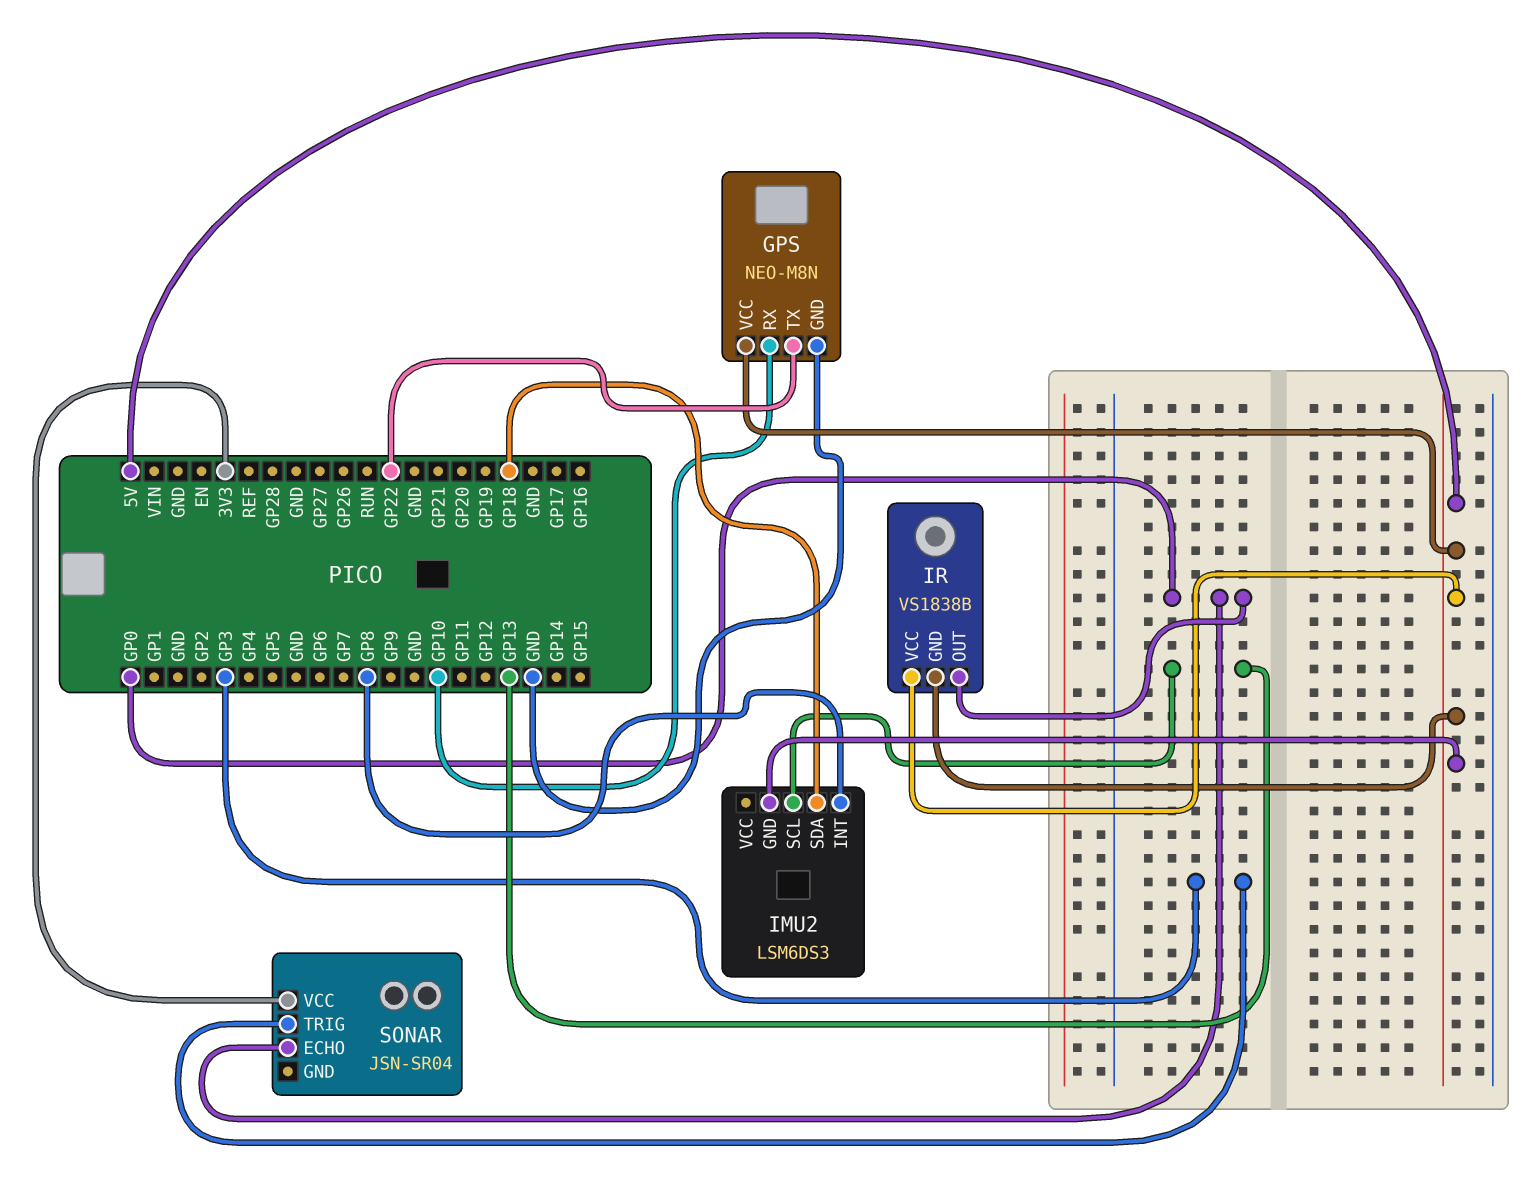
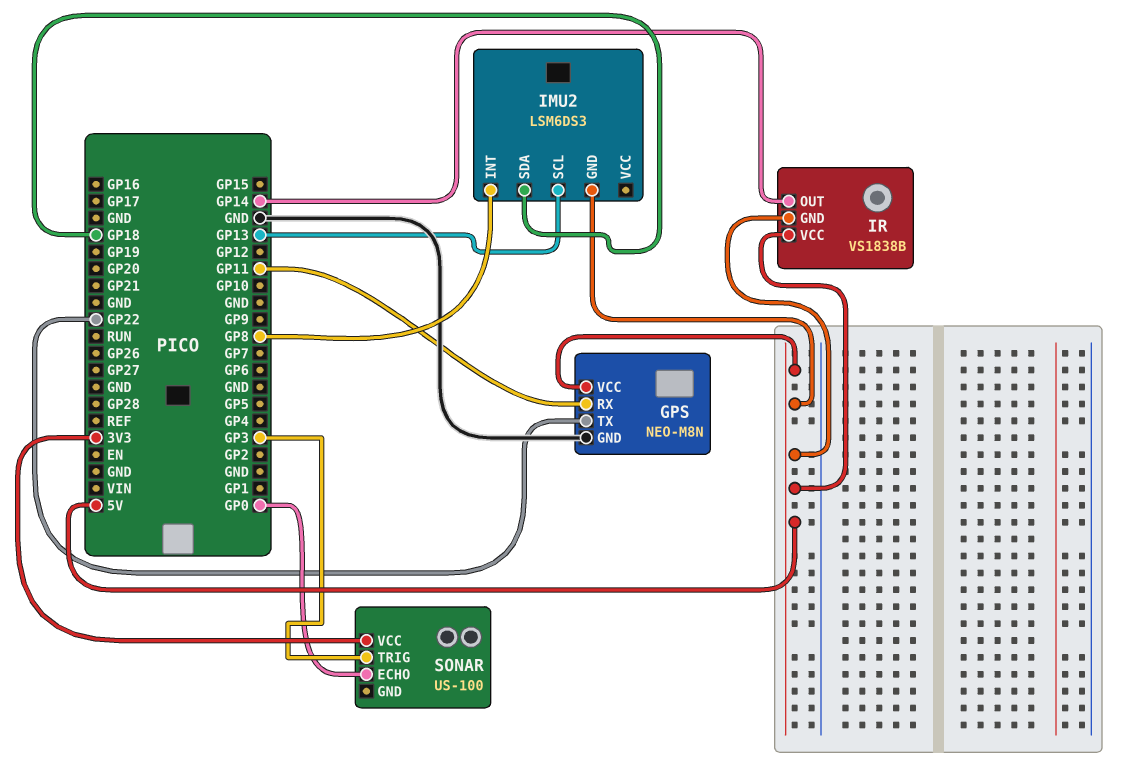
GPS pin RX: GP10 -> GP11
IR pin OUT: GP0 -> GP14
SONAR: JSN-SR04 -> US-100

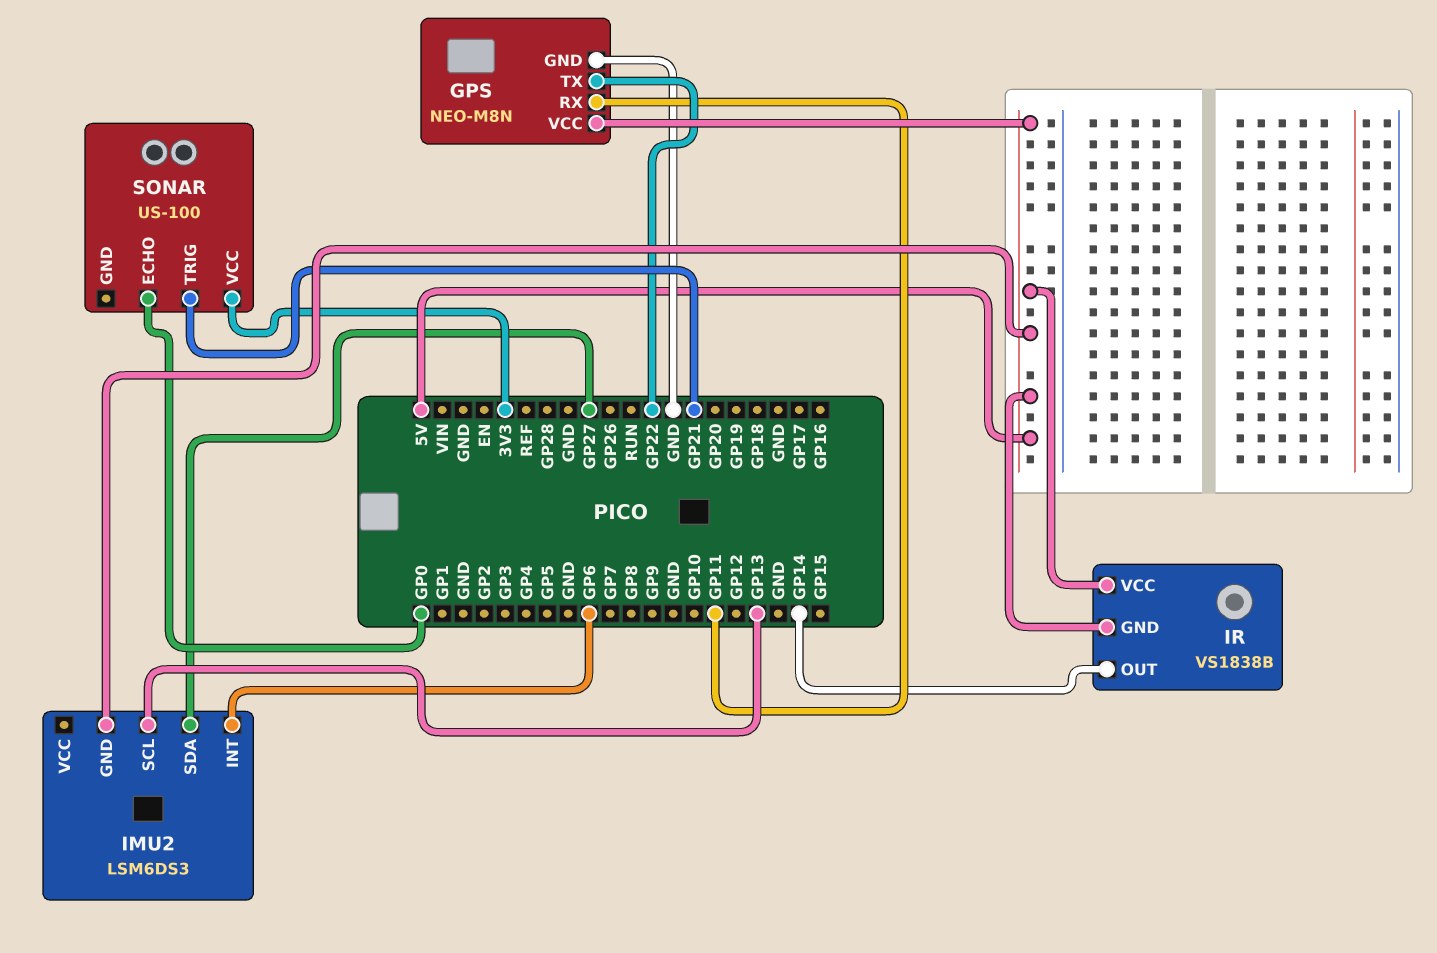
IMU2 pin INT: GP8 -> GP6
IMU2 pin SDA: GP18 -> GP27
SONAR pin TRIG: GP3 -> GP21

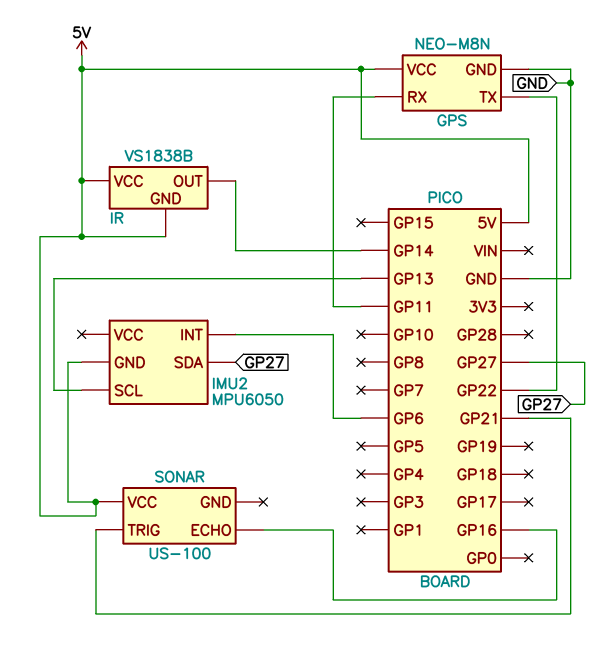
IMU2: LSM6DS3 -> MPU6050
SONAR pin ECHO: GP0 -> GP16
SONAR pin VCC: 3V3 -> 5V

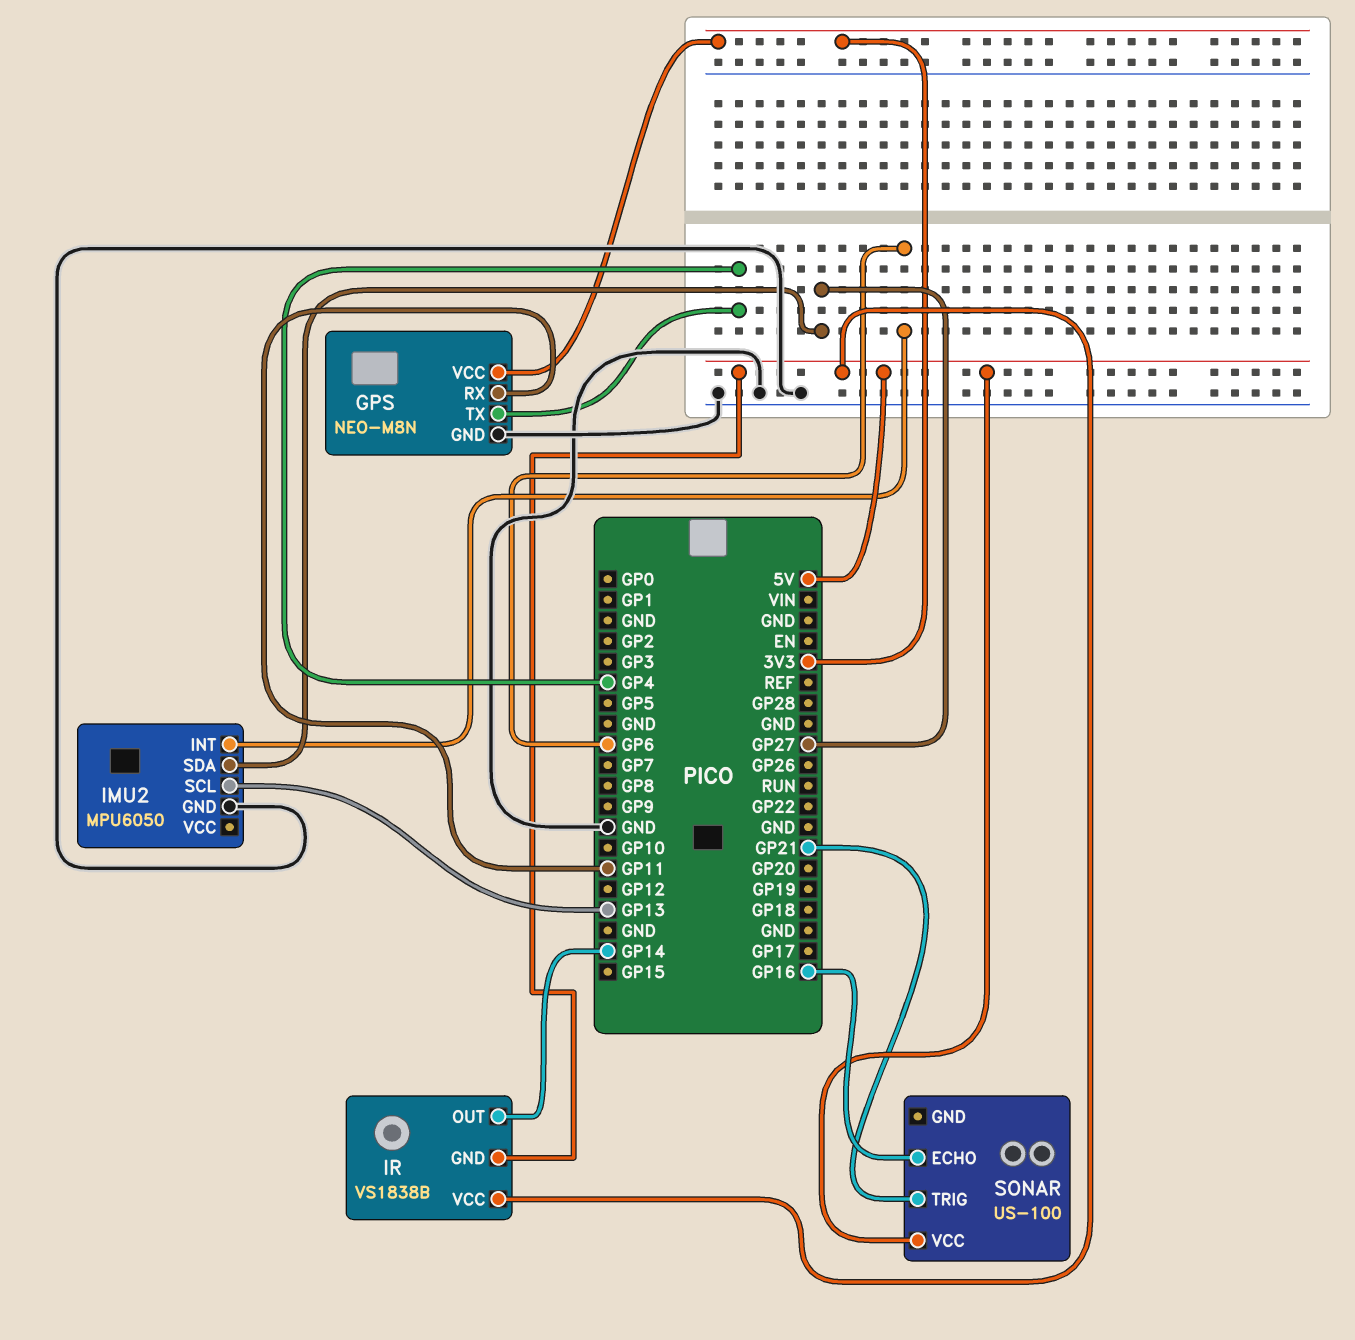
GPS pin TX: GP22 -> GP4
GPS pin VCC: 5V -> 3V3
IMU2 pin GND: 5V -> GND

